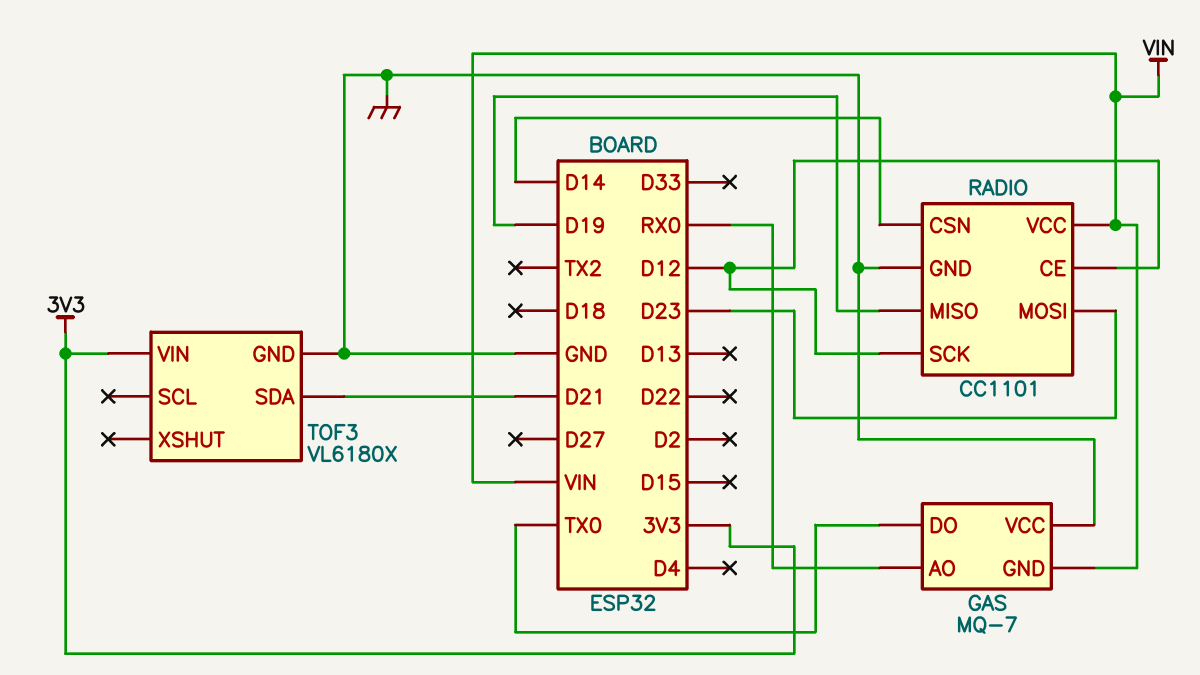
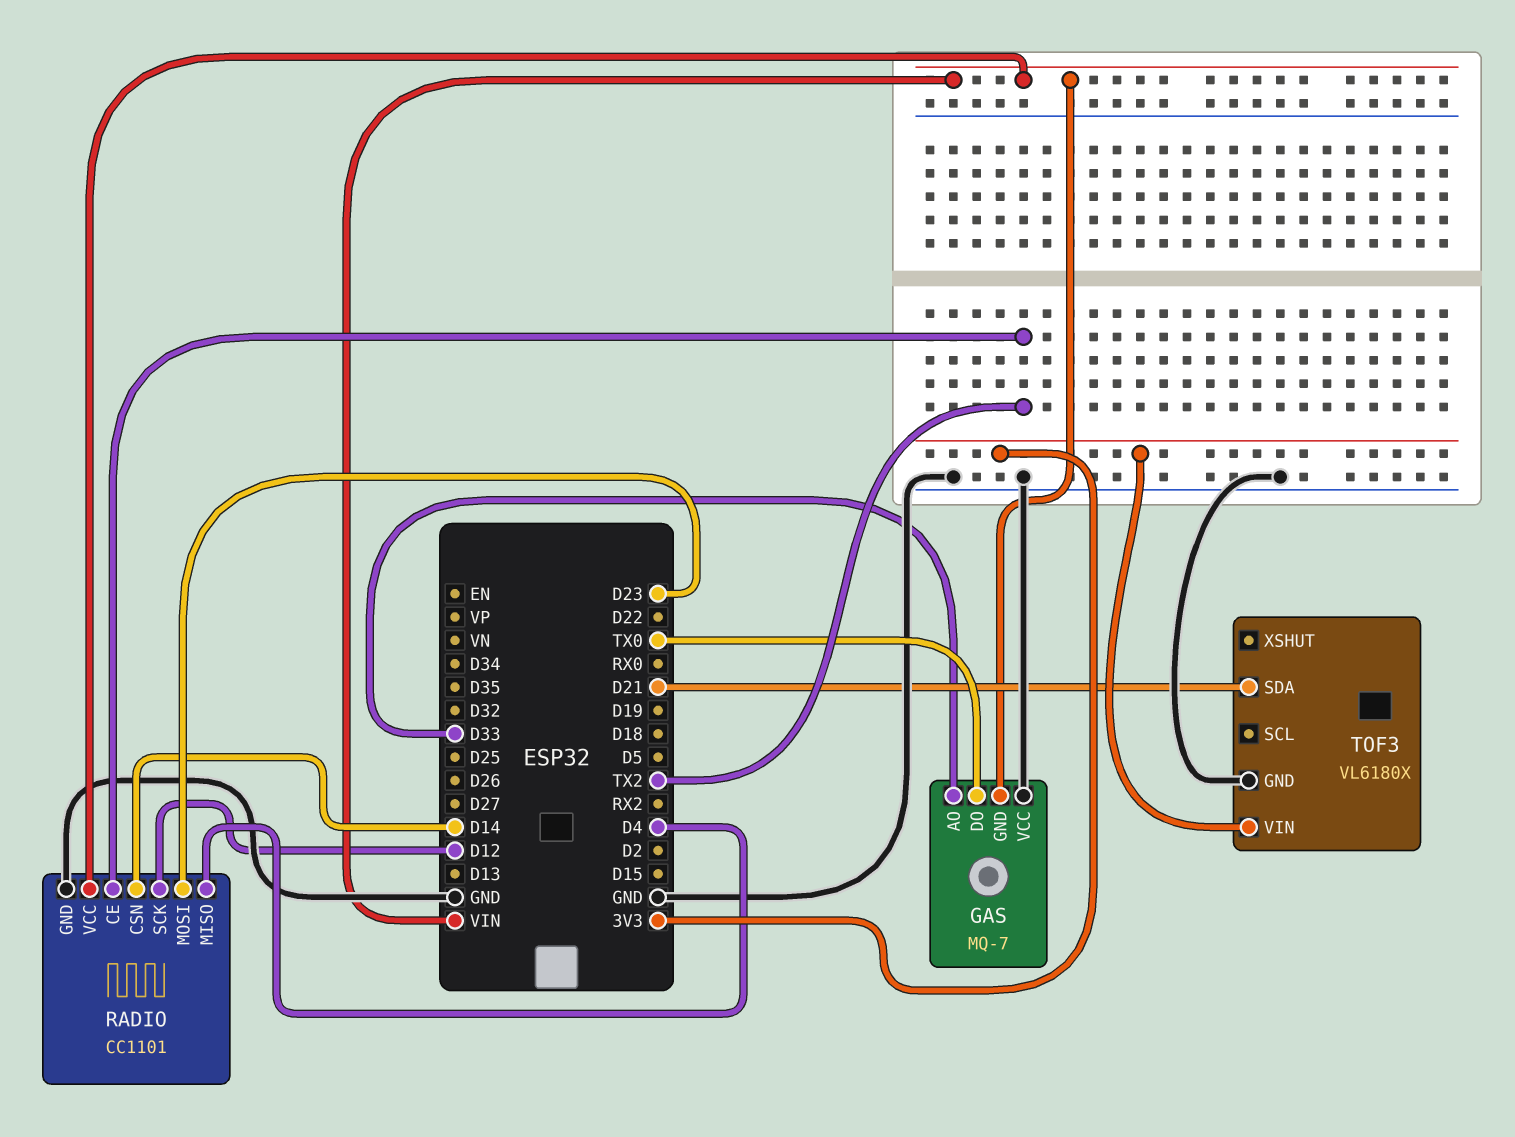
GAS pin AO: RX0 -> D33
RADIO pin CE: D12 -> TX2
RADIO pin MISO: D19 -> D4

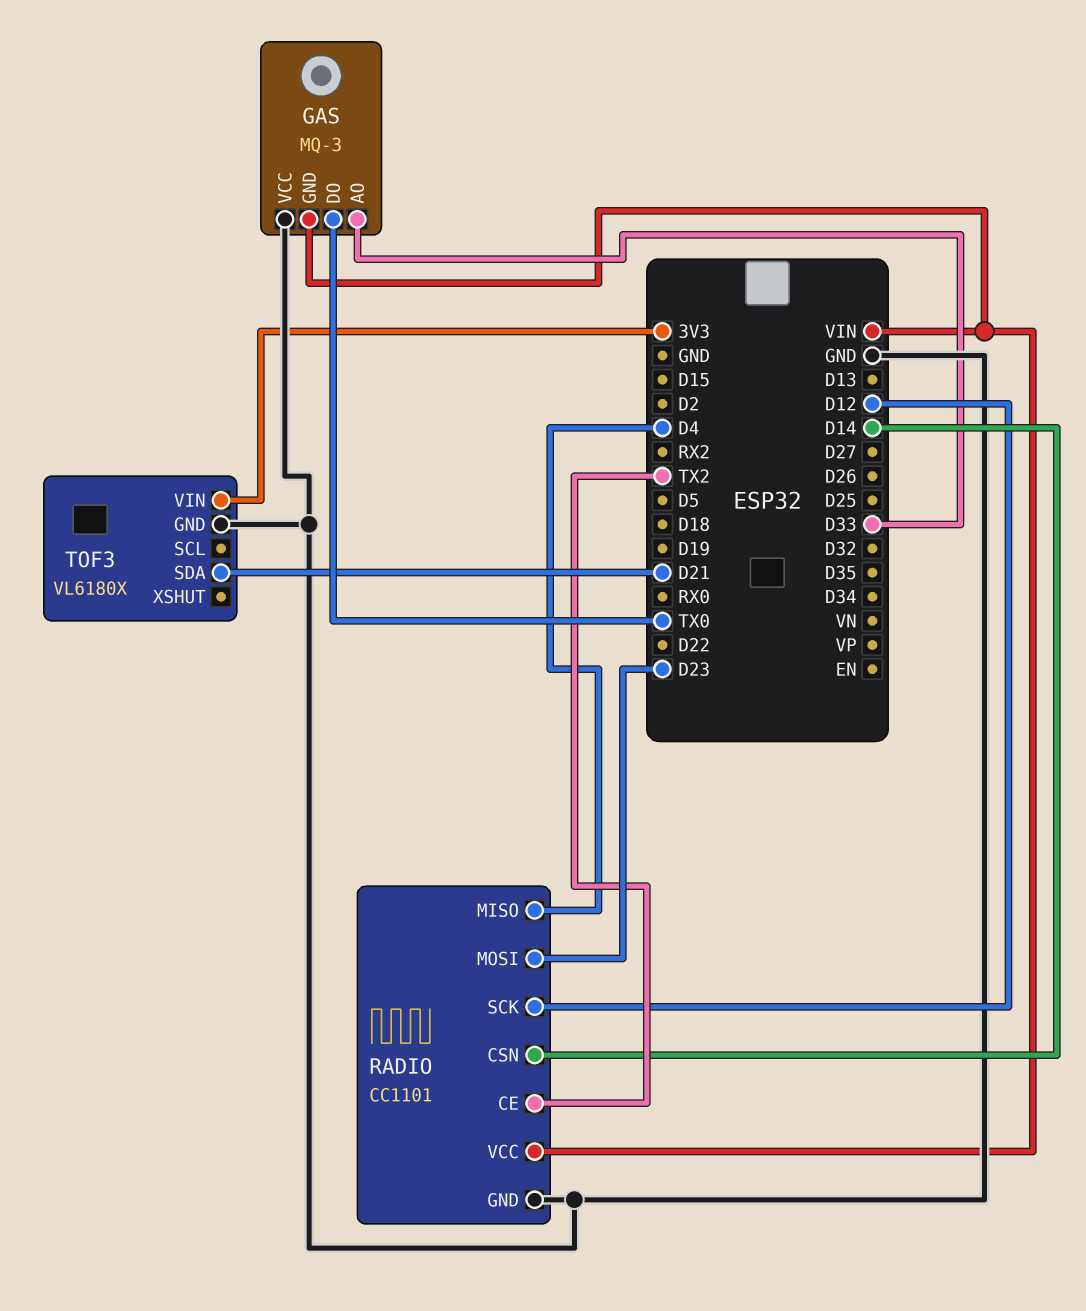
GAS: MQ-7 -> MQ-3

